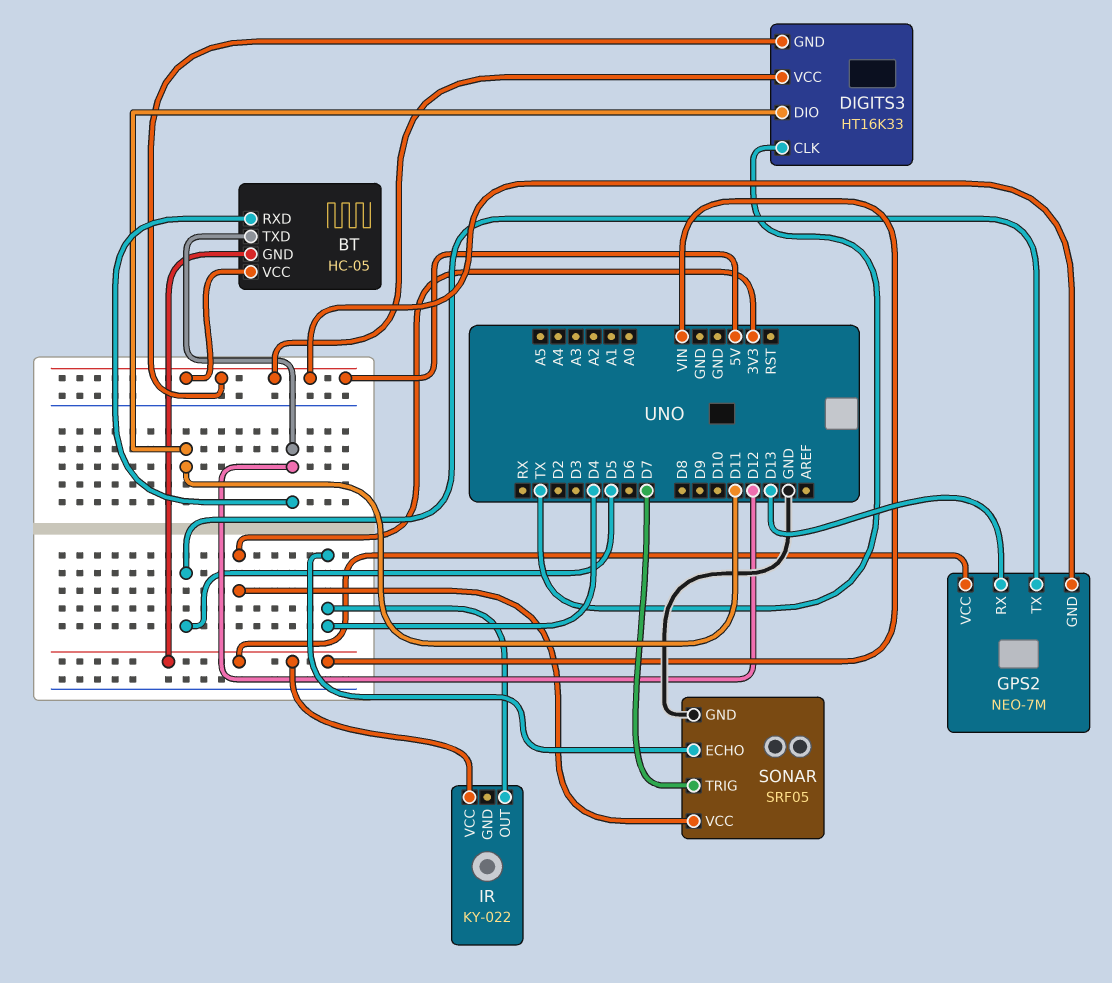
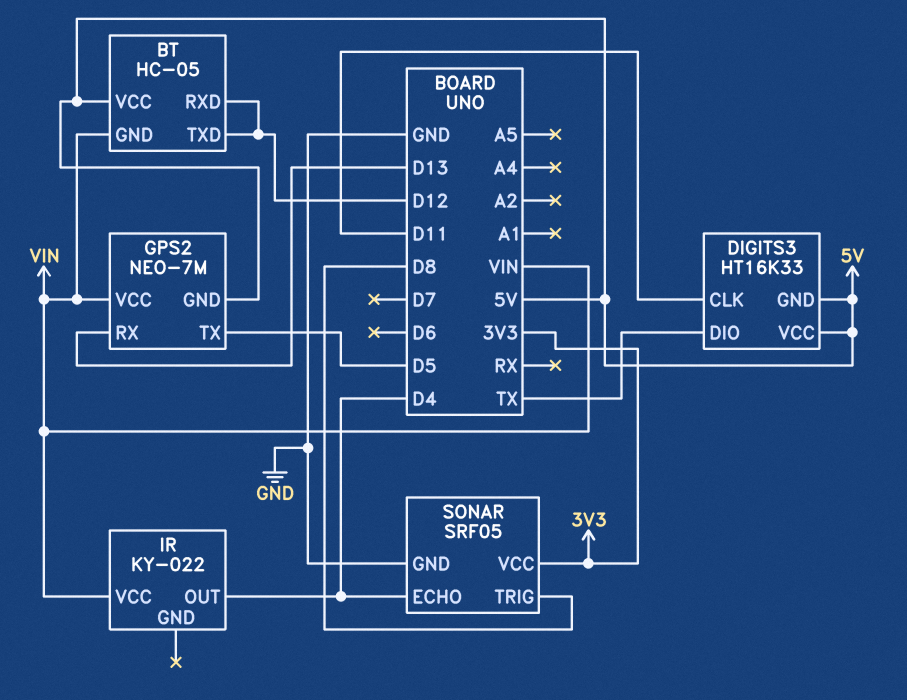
DIGITS3 pin CLK: TX -> D11
DIGITS3 pin DIO: D11 -> TX
SONAR pin TRIG: D7 -> D8

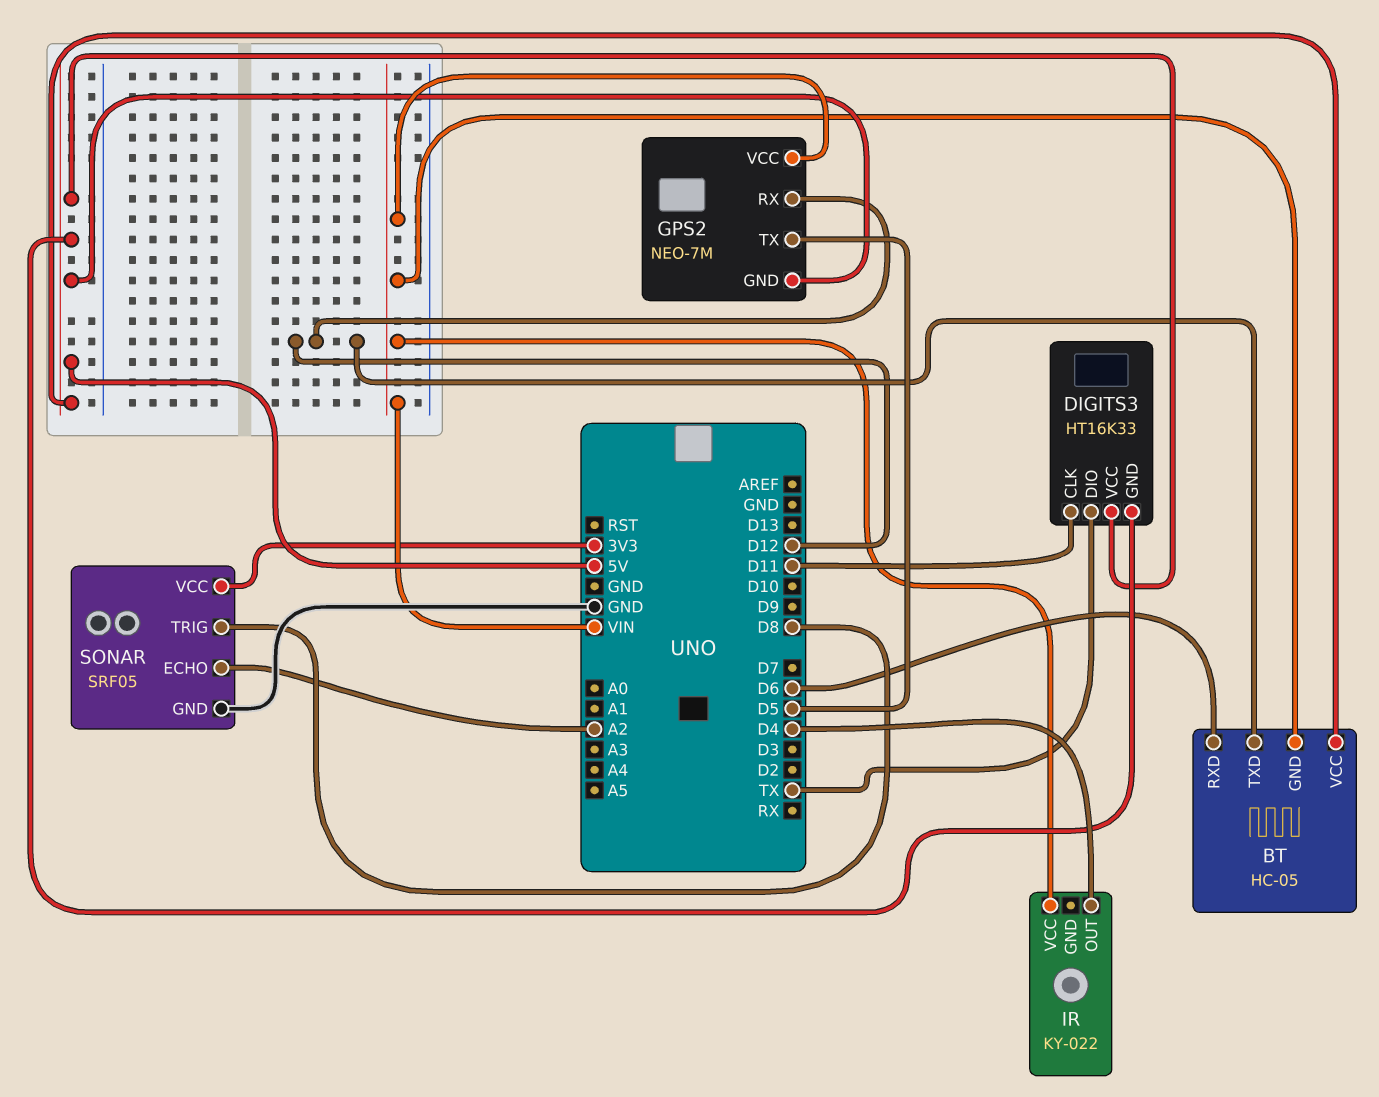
BT pin RXD: D12 -> D6
GPS2 pin RX: D13 -> D12
SONAR pin ECHO: D4 -> A2

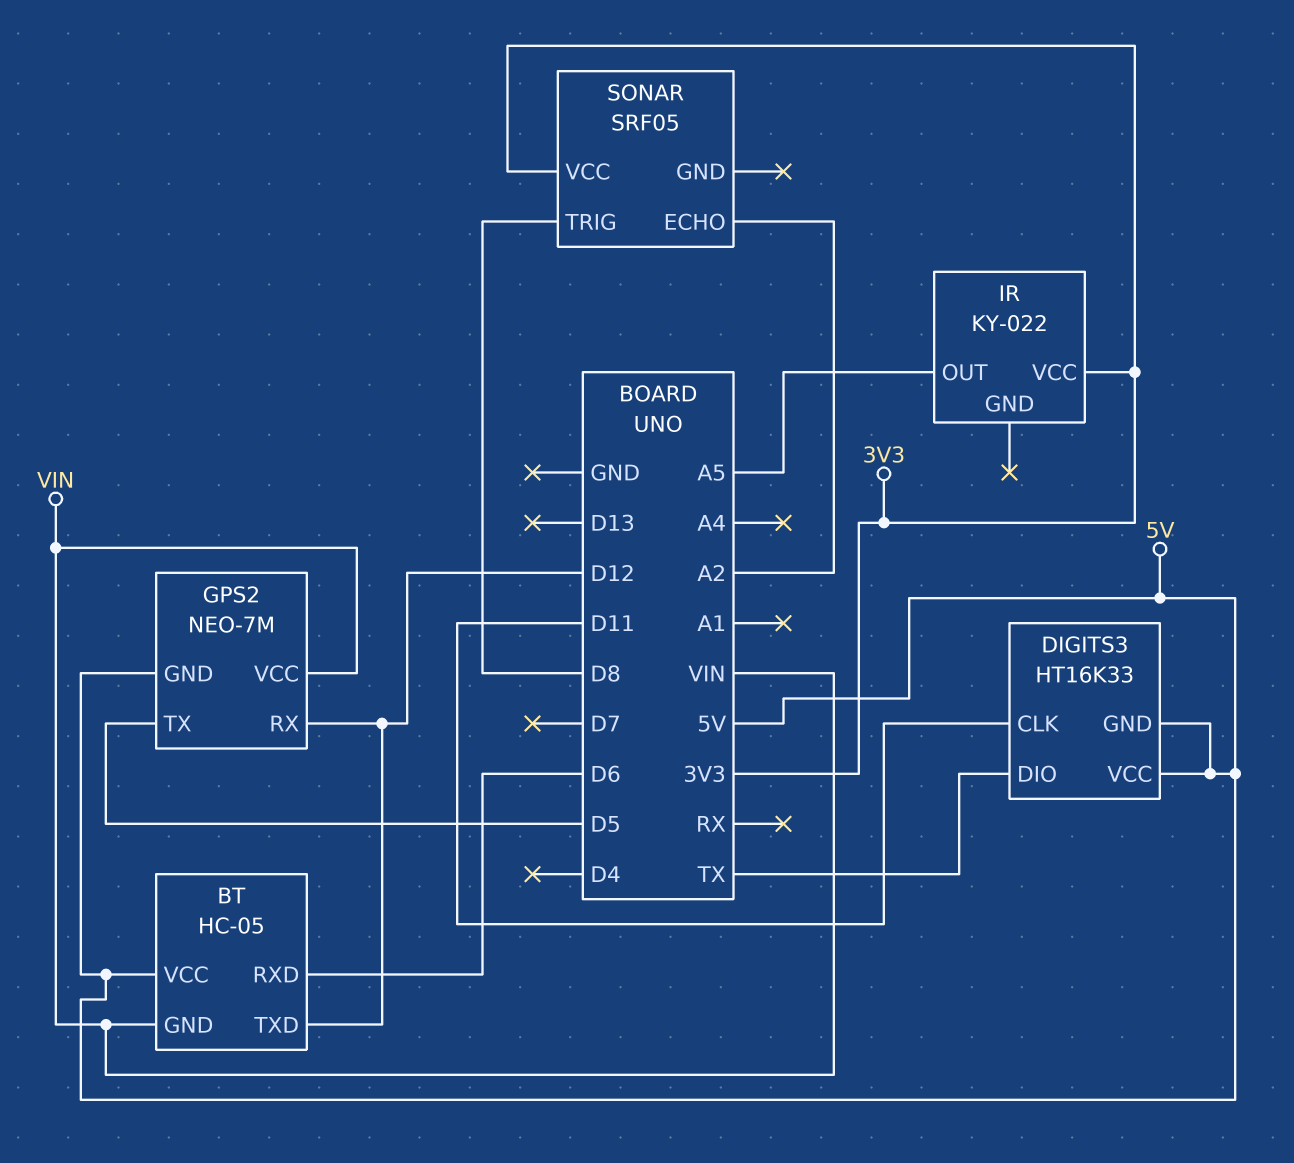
IR pin OUT: D4 -> A5
IR pin VCC: VIN -> 3V3
SONAR pin GND: GND -> none

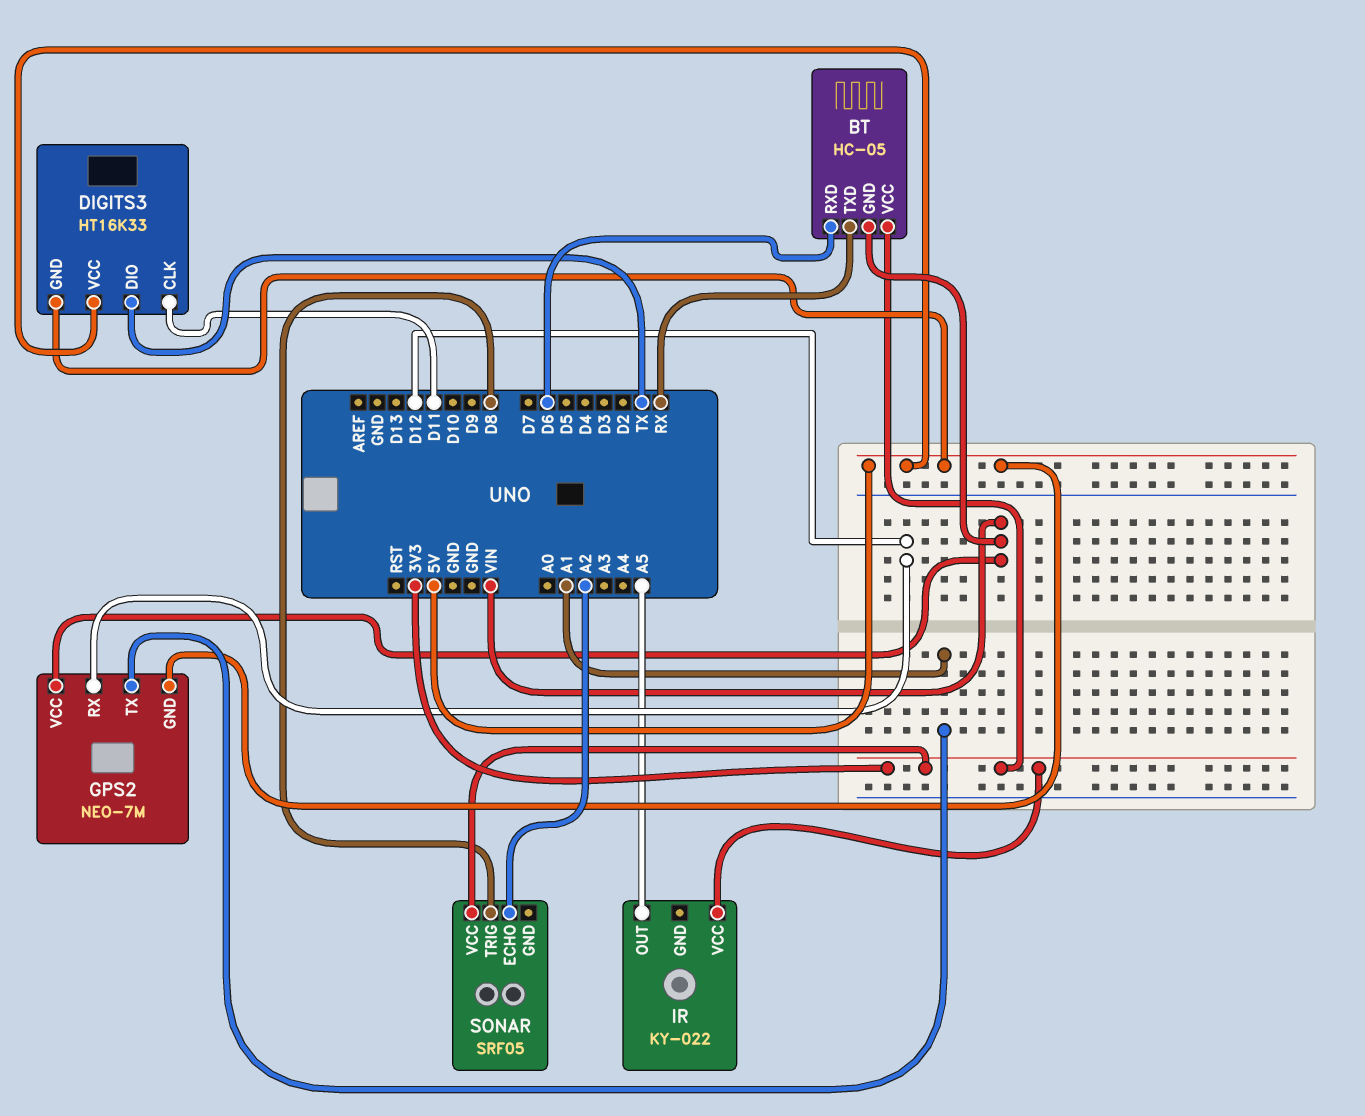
BT pin TXD: D12 -> RX
BT pin VCC: 5V -> 3V3
GPS2 pin TX: D5 -> A1

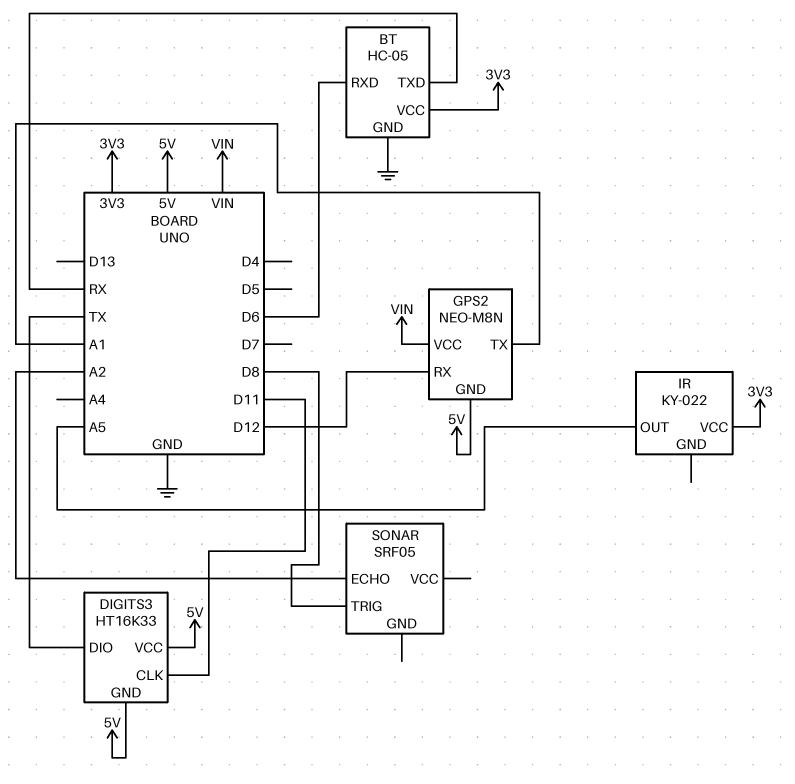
BT pin GND: VIN -> GND
GPS2: NEO-7M -> NEO-M8N
SONAR pin VCC: 3V3 -> none

